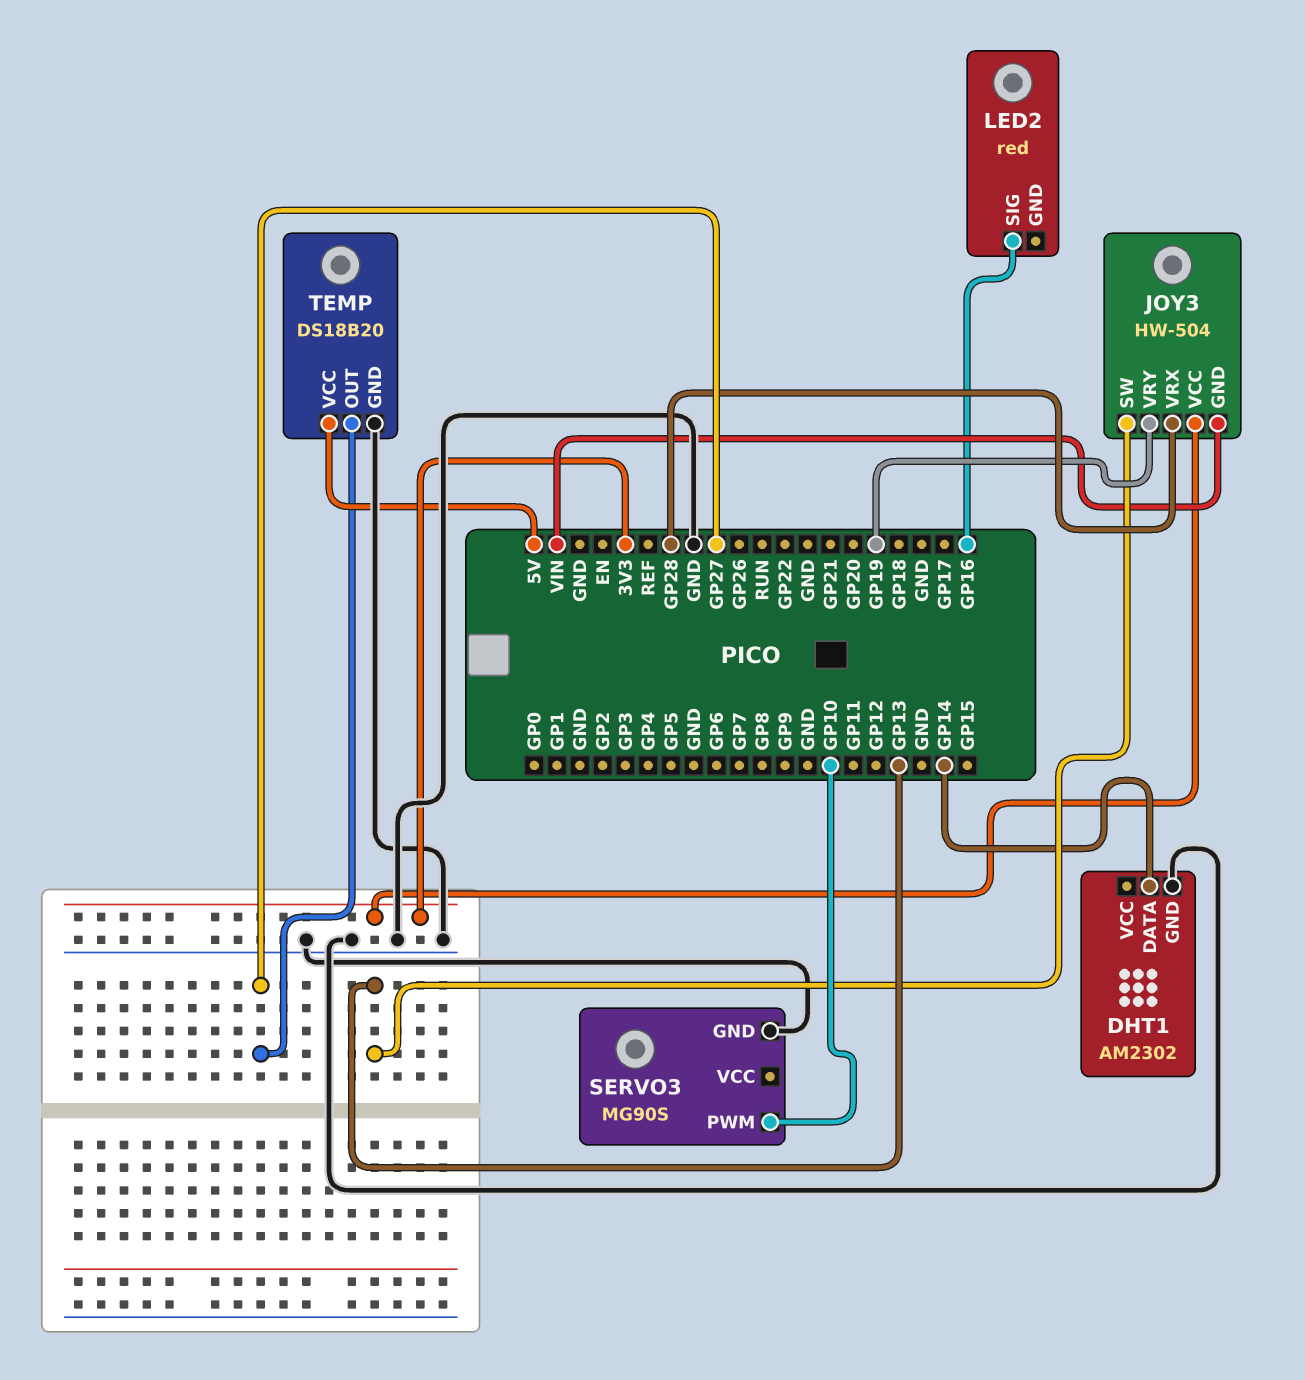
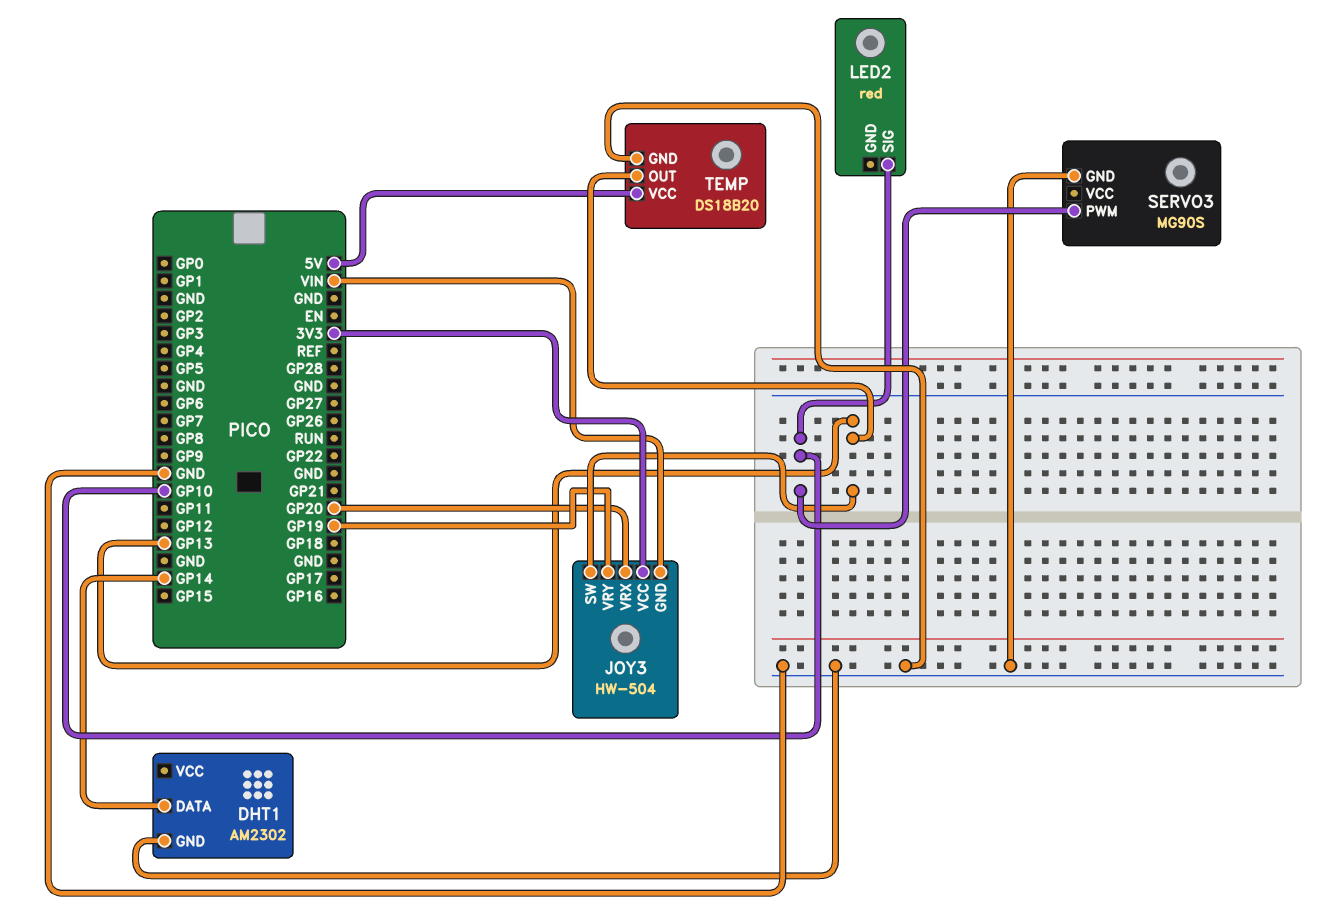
JOY3 pin VRX: GP28 -> GP20
LED2 pin SIG: GP16 -> GP10
TEMP pin OUT: GP27 -> GP13

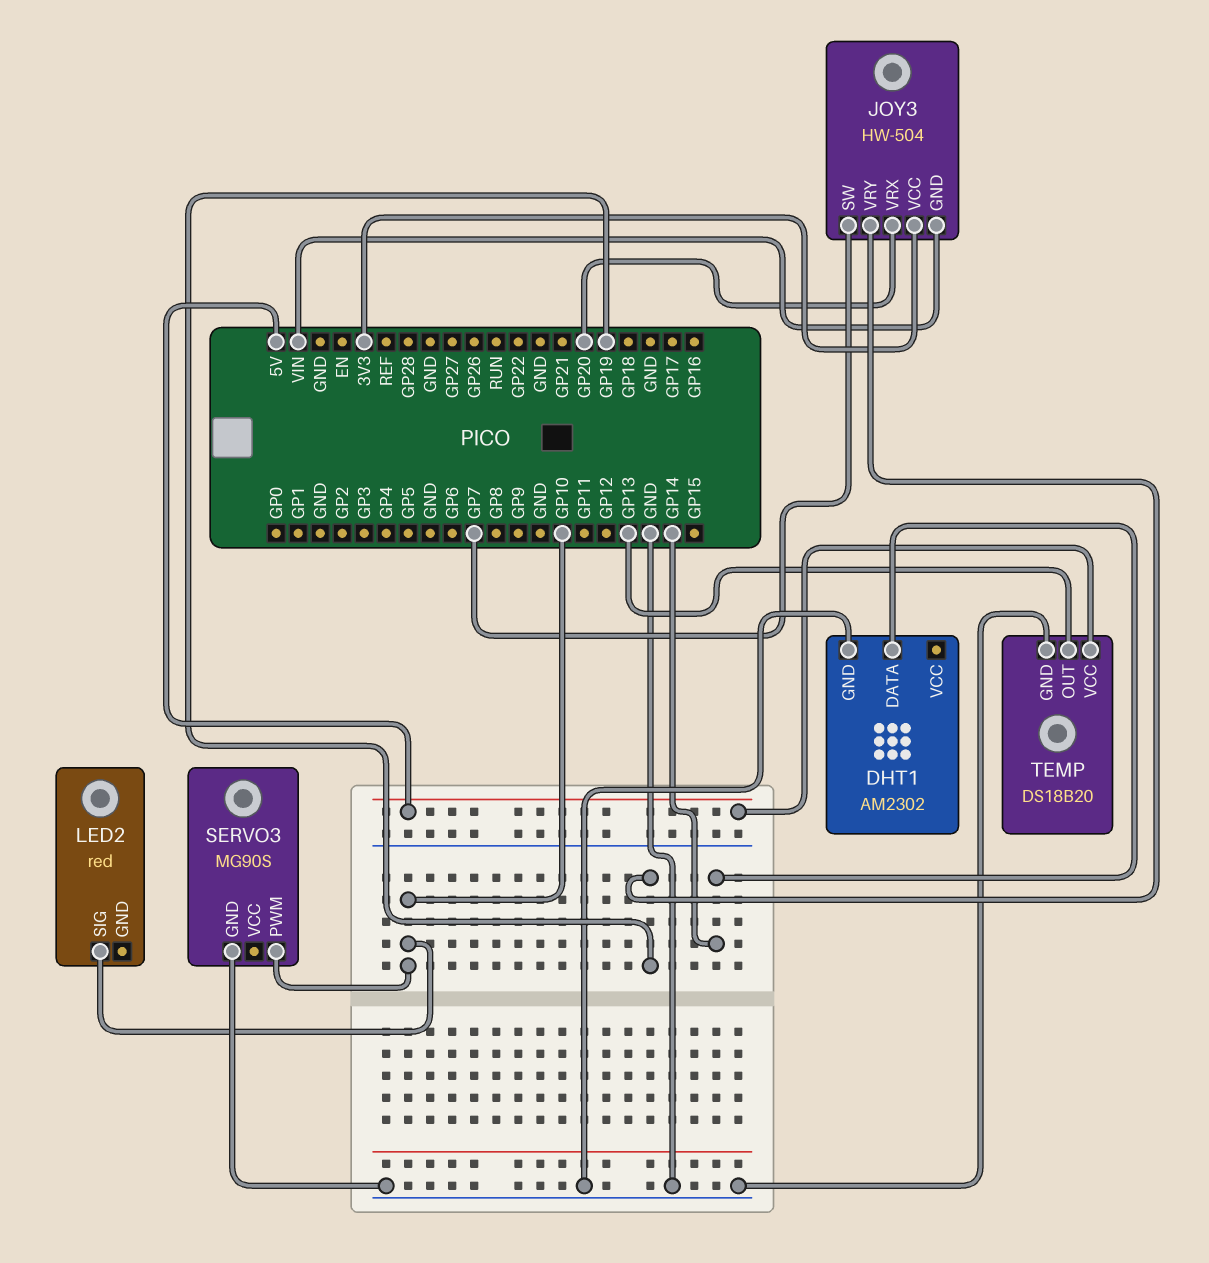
JOY3 pin SW: GP13 -> GP7

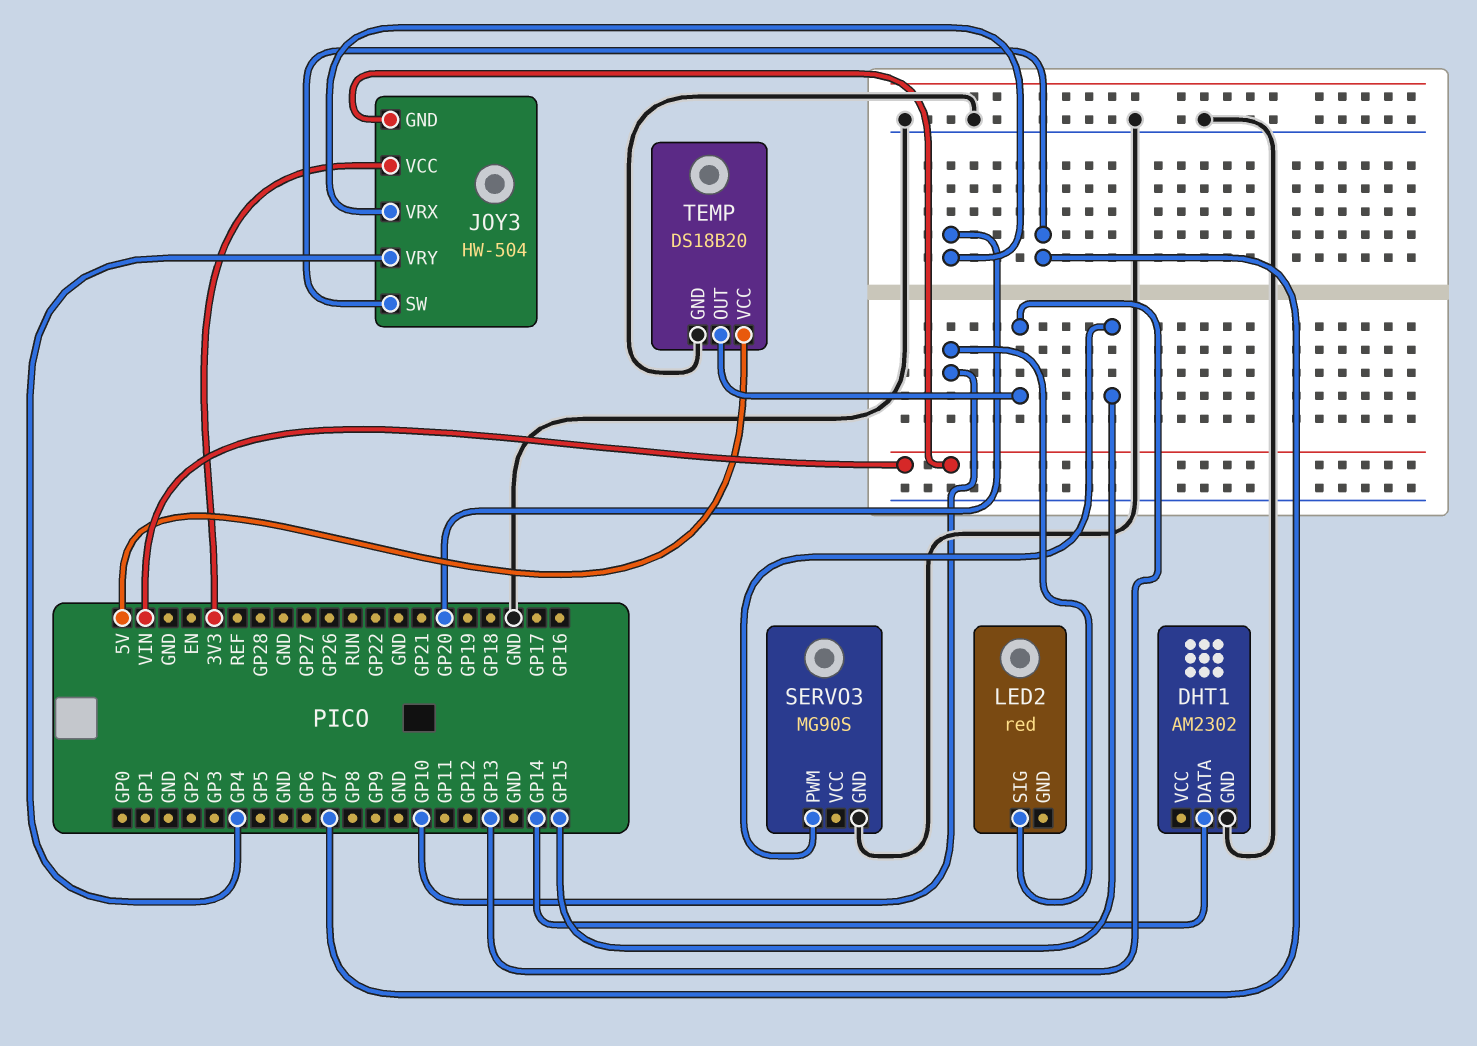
JOY3 pin VRY: GP19 -> GP4
SERVO3 pin PWM: GP10 -> GP15

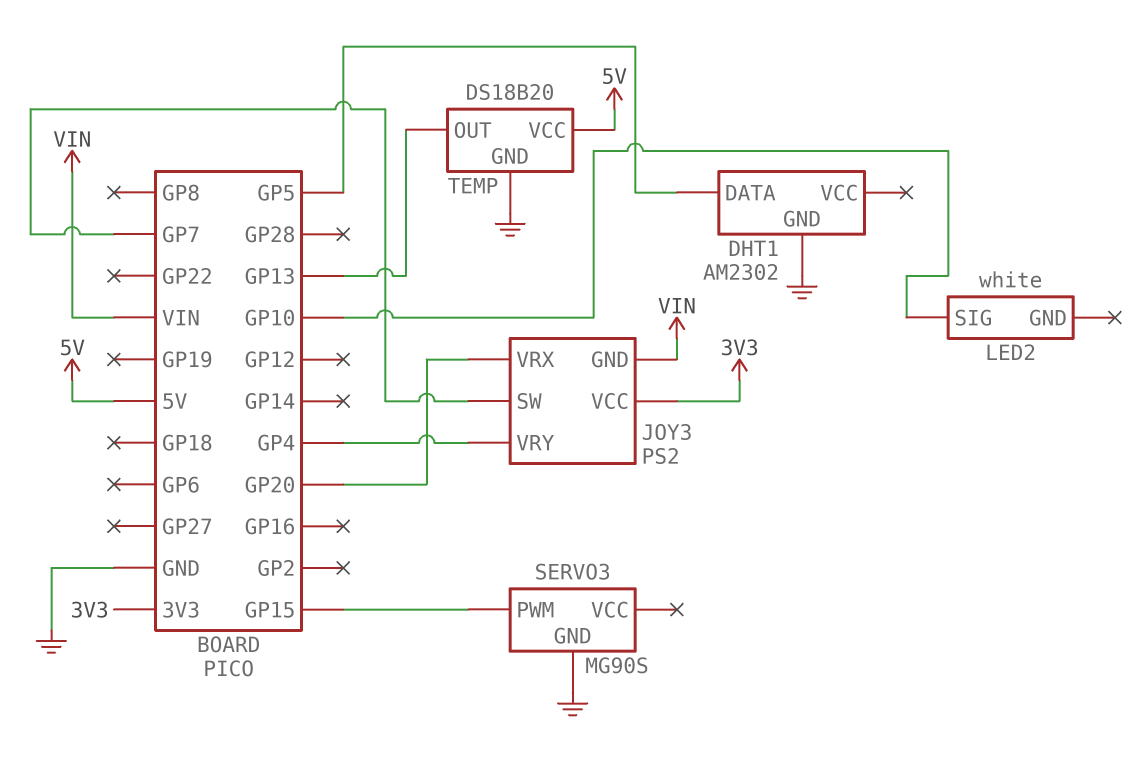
DHT1 pin DATA: GP14 -> GP5
JOY3: HW-504 -> PS2
LED2: red -> white

